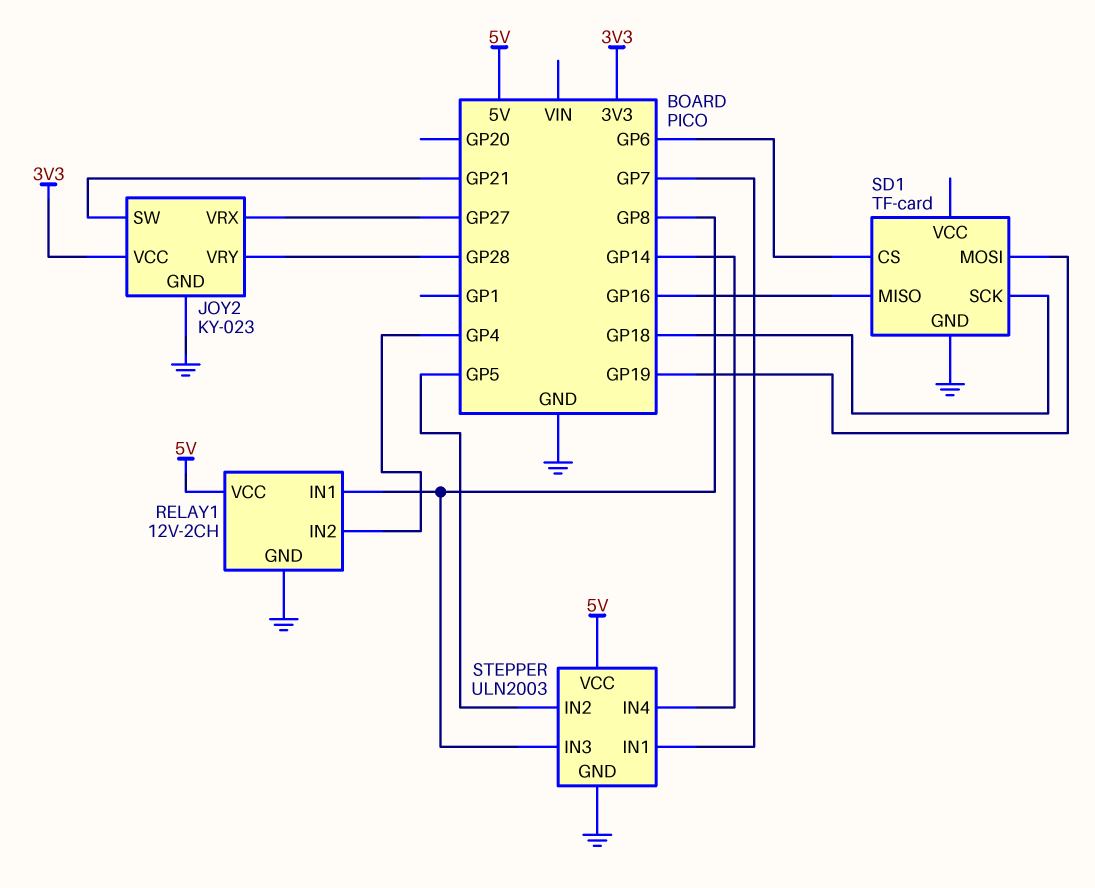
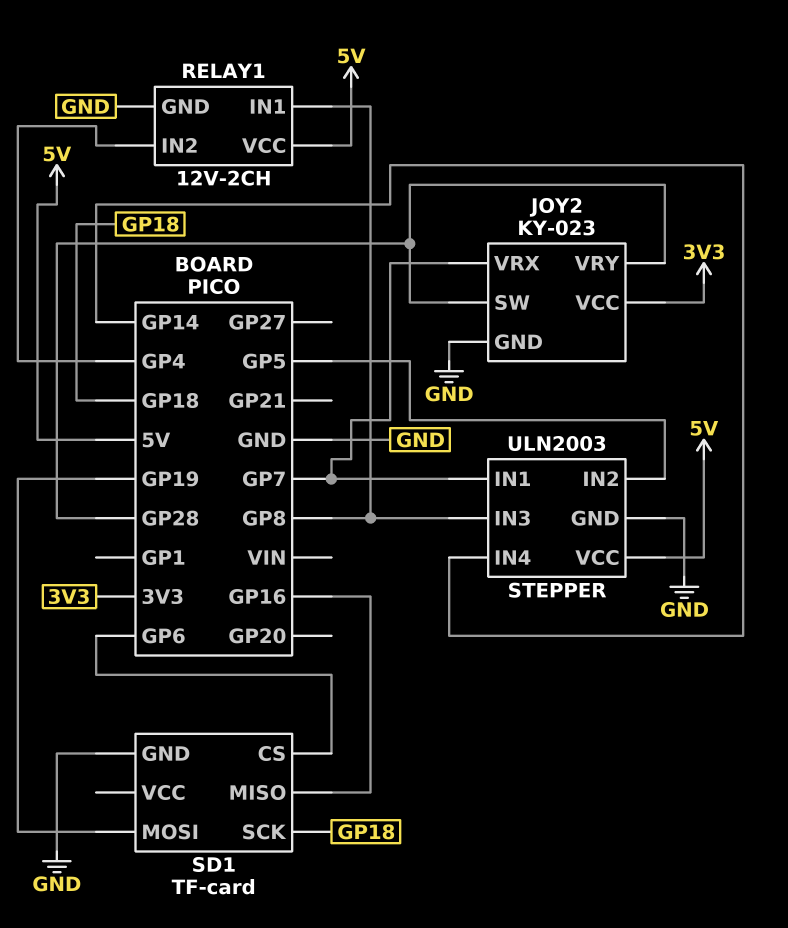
JOY2 pin SW: GP21 -> GP28
JOY2 pin VRX: GP27 -> GP7

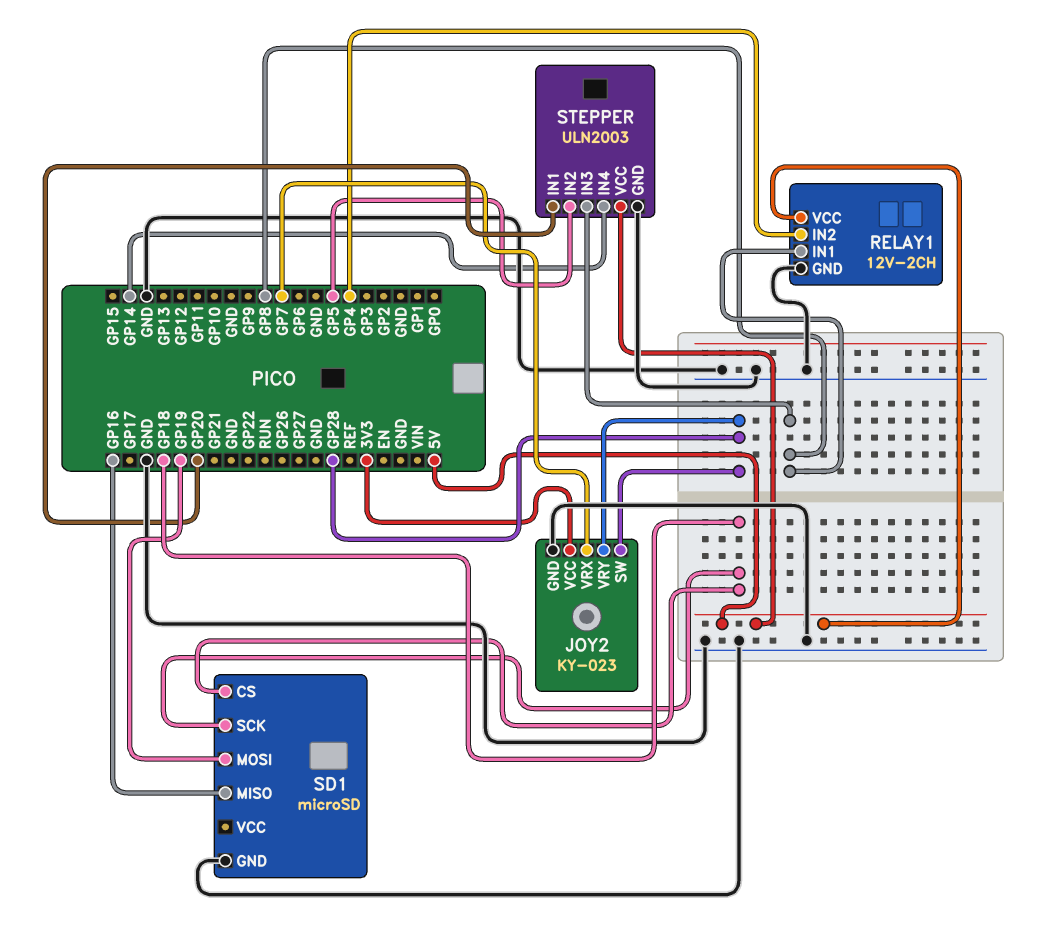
SD1: TF-card -> microSD
SD1 pin CS: GP6 -> GP18
STEPPER pin IN1: GP7 -> GP20

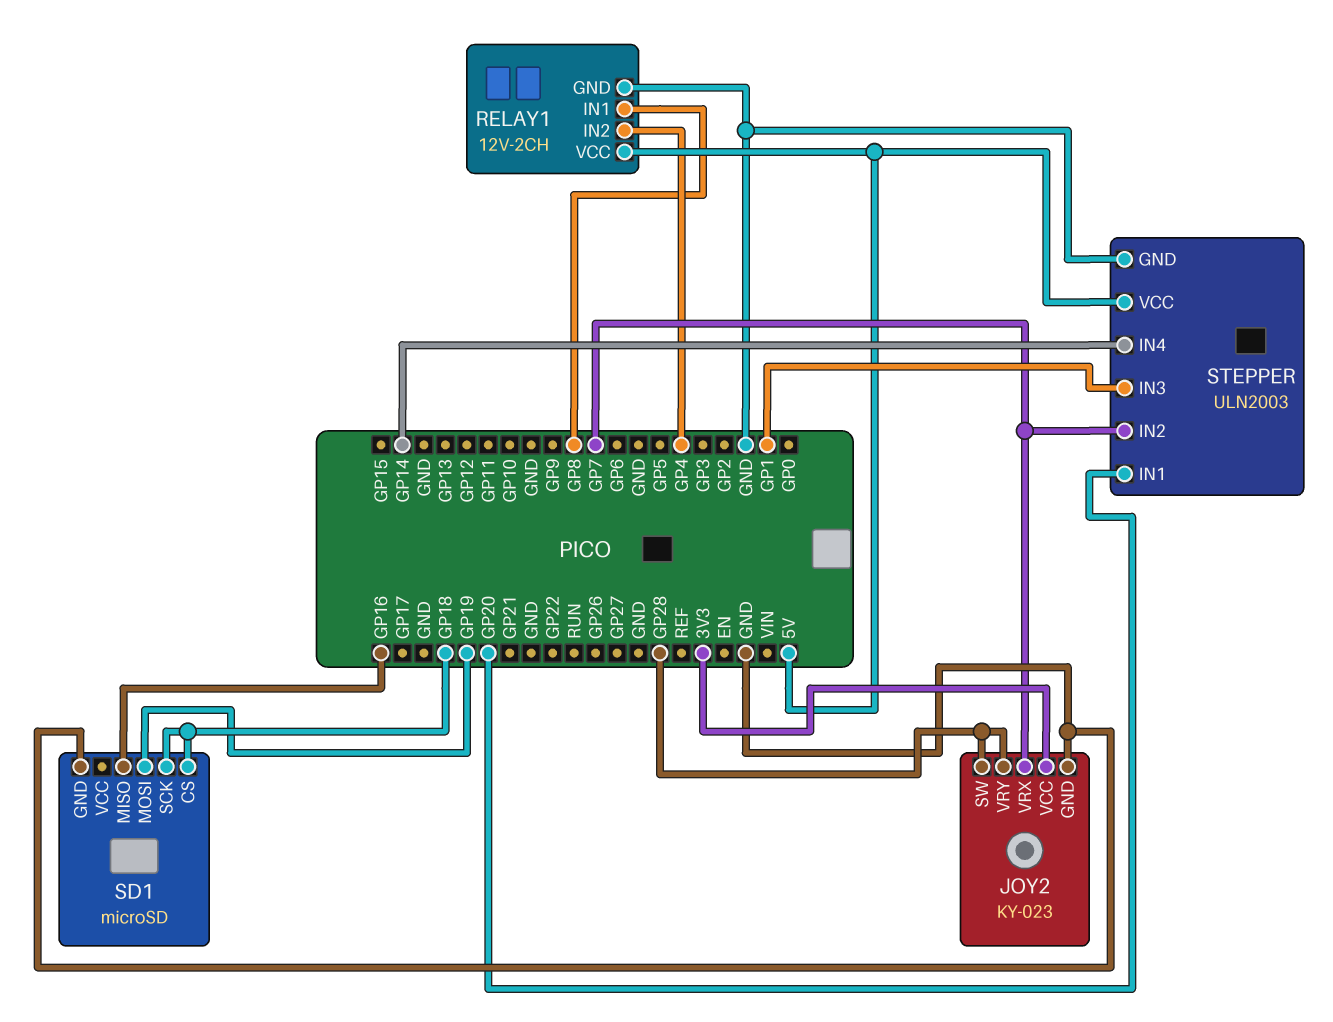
STEPPER pin IN2: GP5 -> GP7
STEPPER pin IN3: GP8 -> GP1

